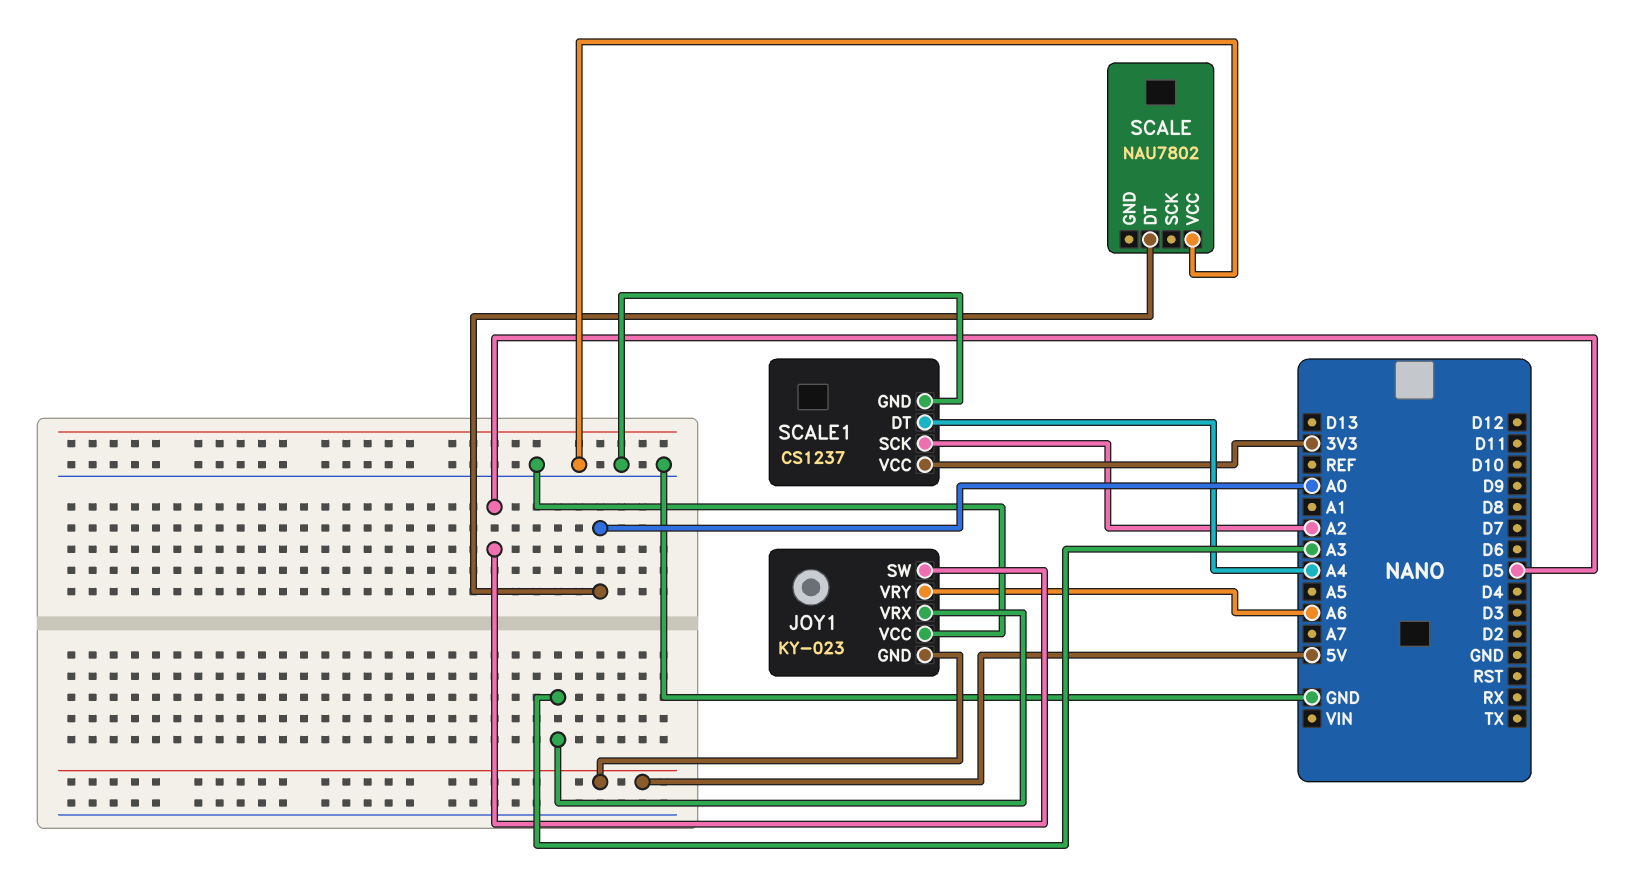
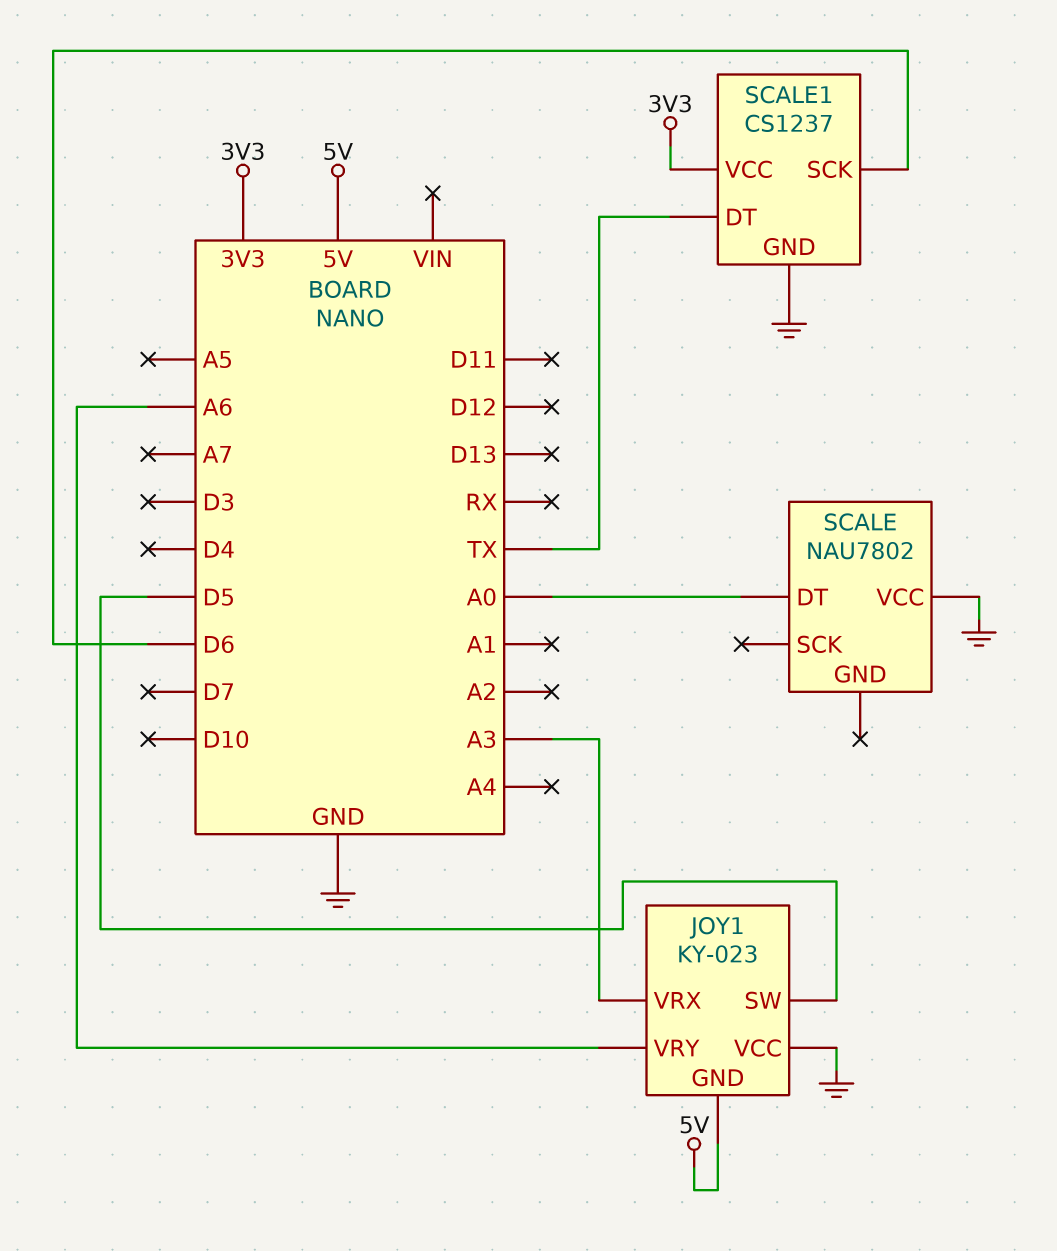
SCALE1 pin DT: A4 -> TX
SCALE1 pin SCK: A2 -> D6

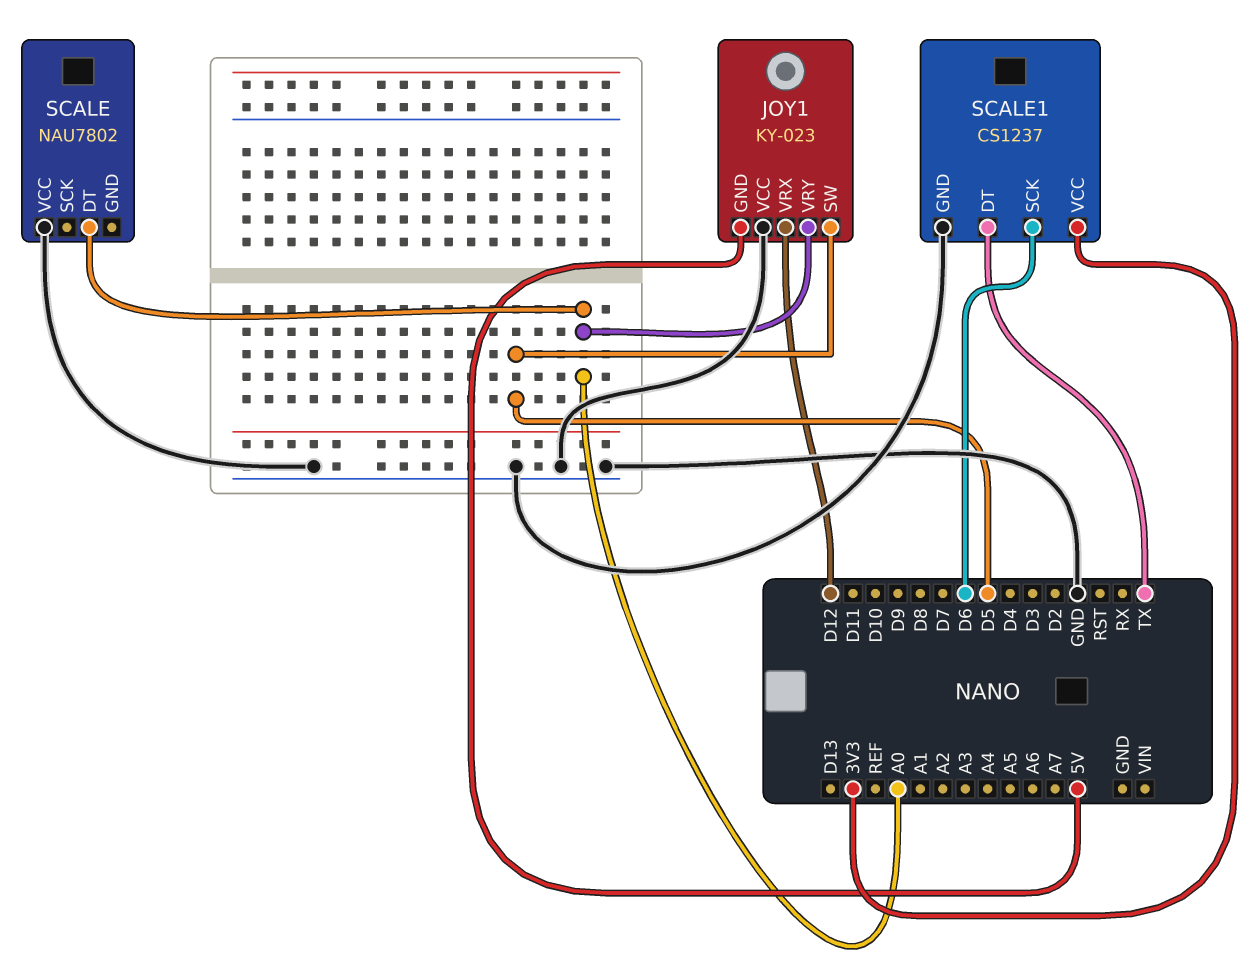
JOY1 pin VRX: A3 -> D12
JOY1 pin VRY: A6 -> A0

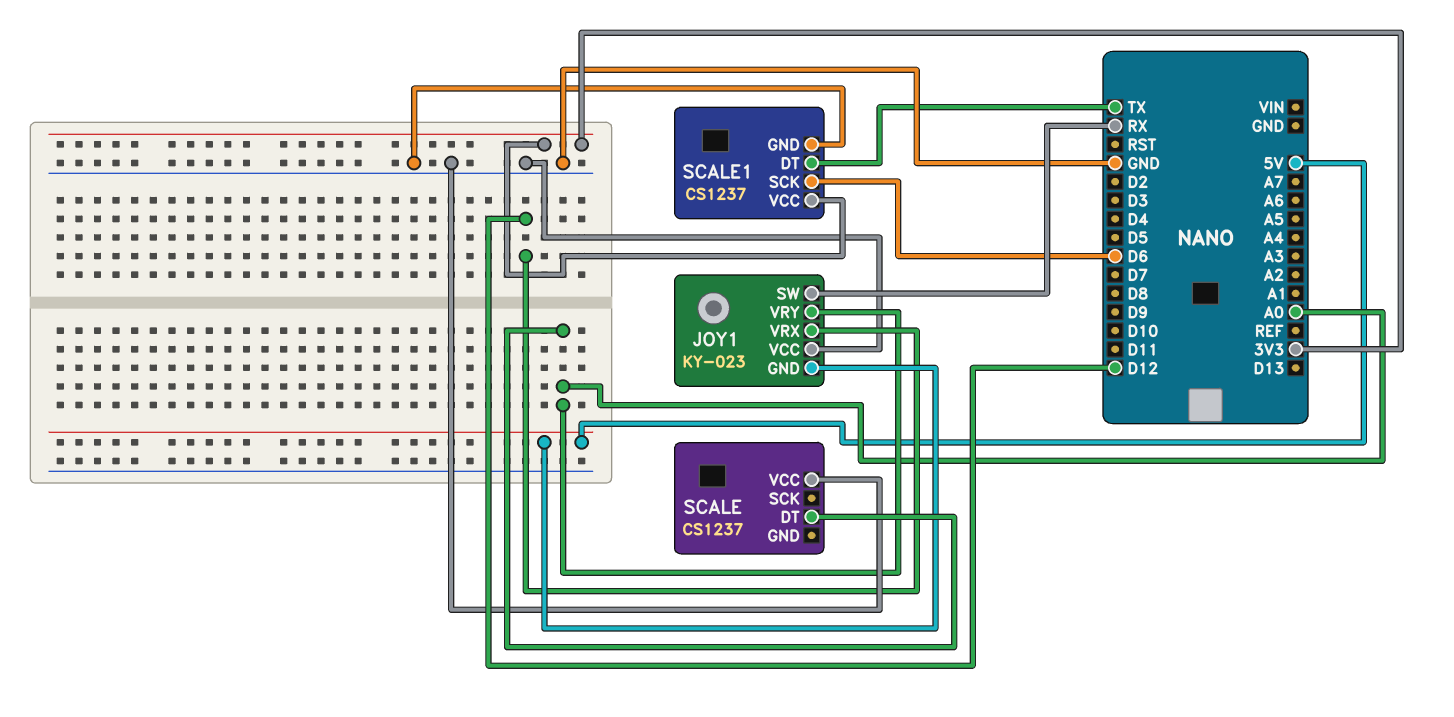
JOY1 pin SW: D5 -> RX
SCALE: NAU7802 -> CS1237

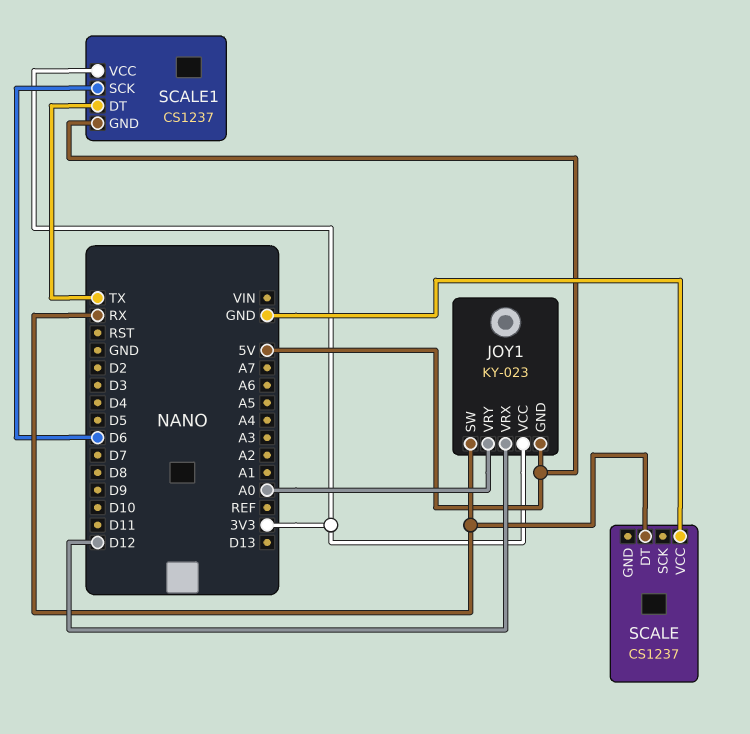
JOY1 pin VCC: GND -> 3V3
SCALE pin DT: A0 -> RX
SCALE1 pin GND: GND -> 5V

